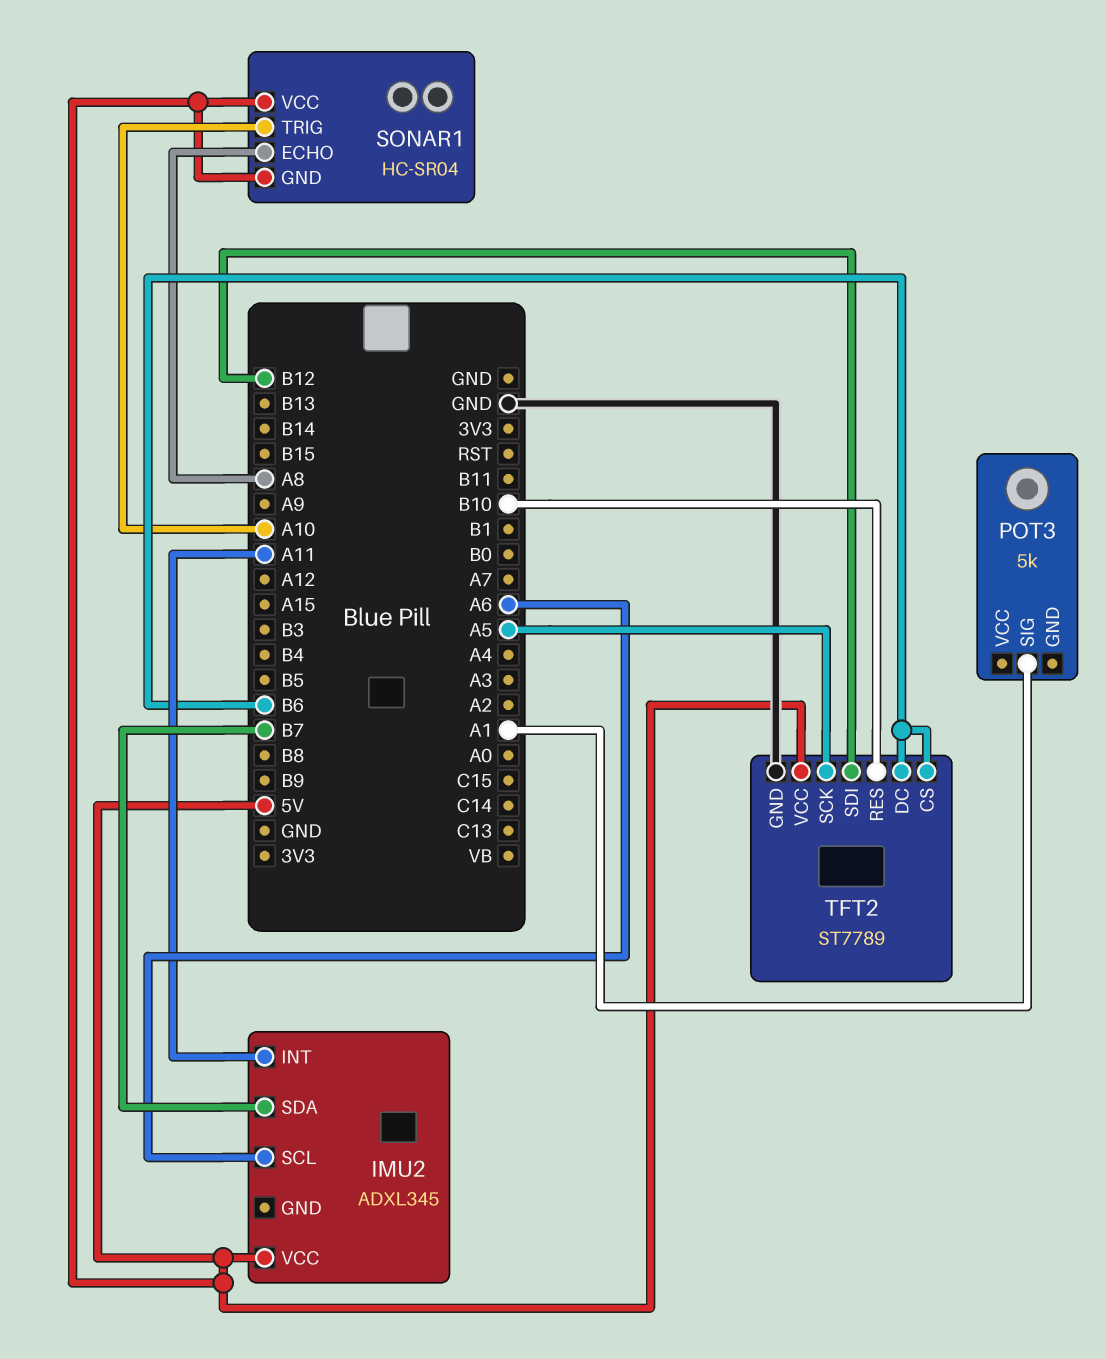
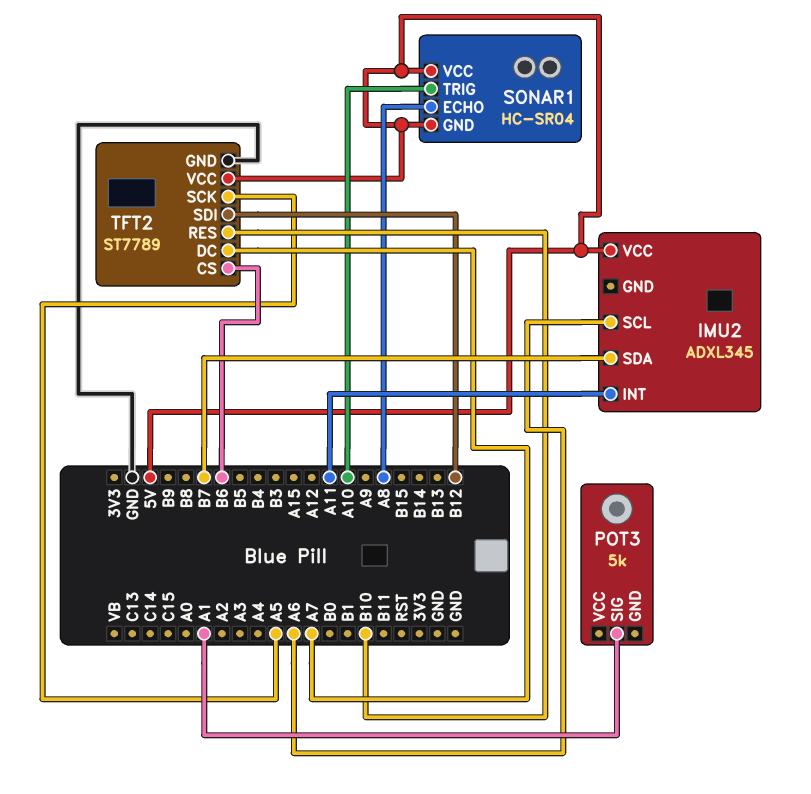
TFT2 pin DC: B6 -> A7

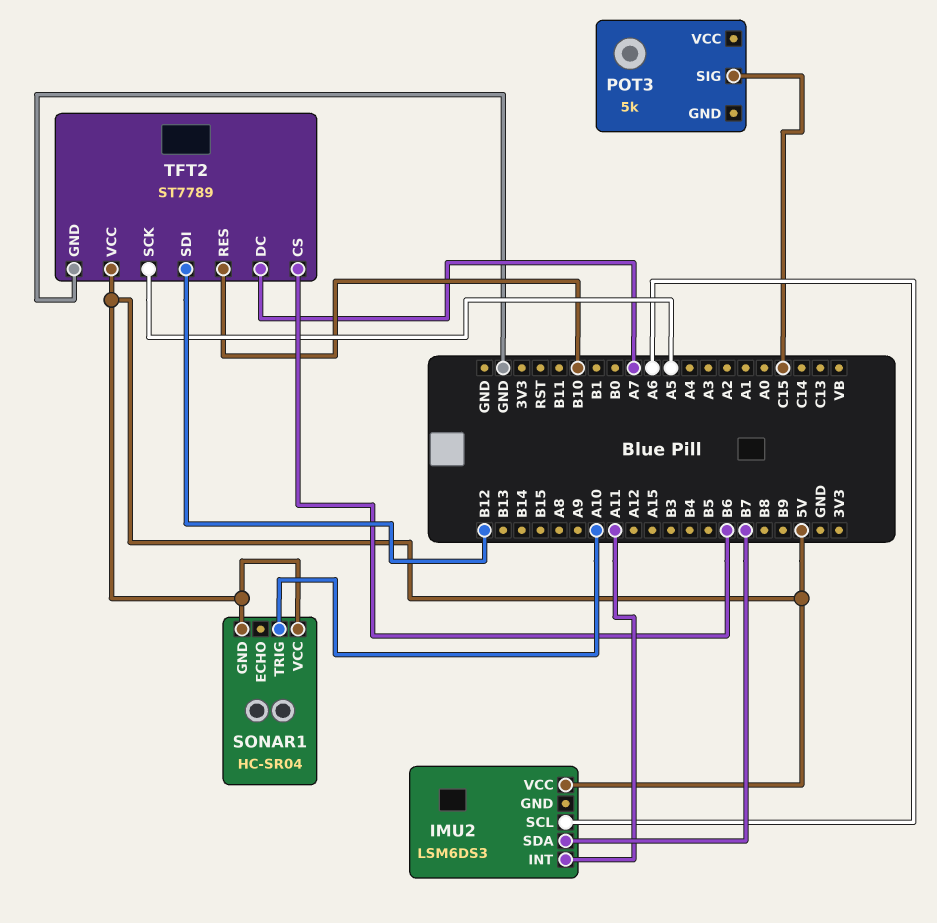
IMU2: ADXL345 -> LSM6DS3
POT3 pin SIG: A1 -> C15
SONAR1 pin ECHO: A8 -> none

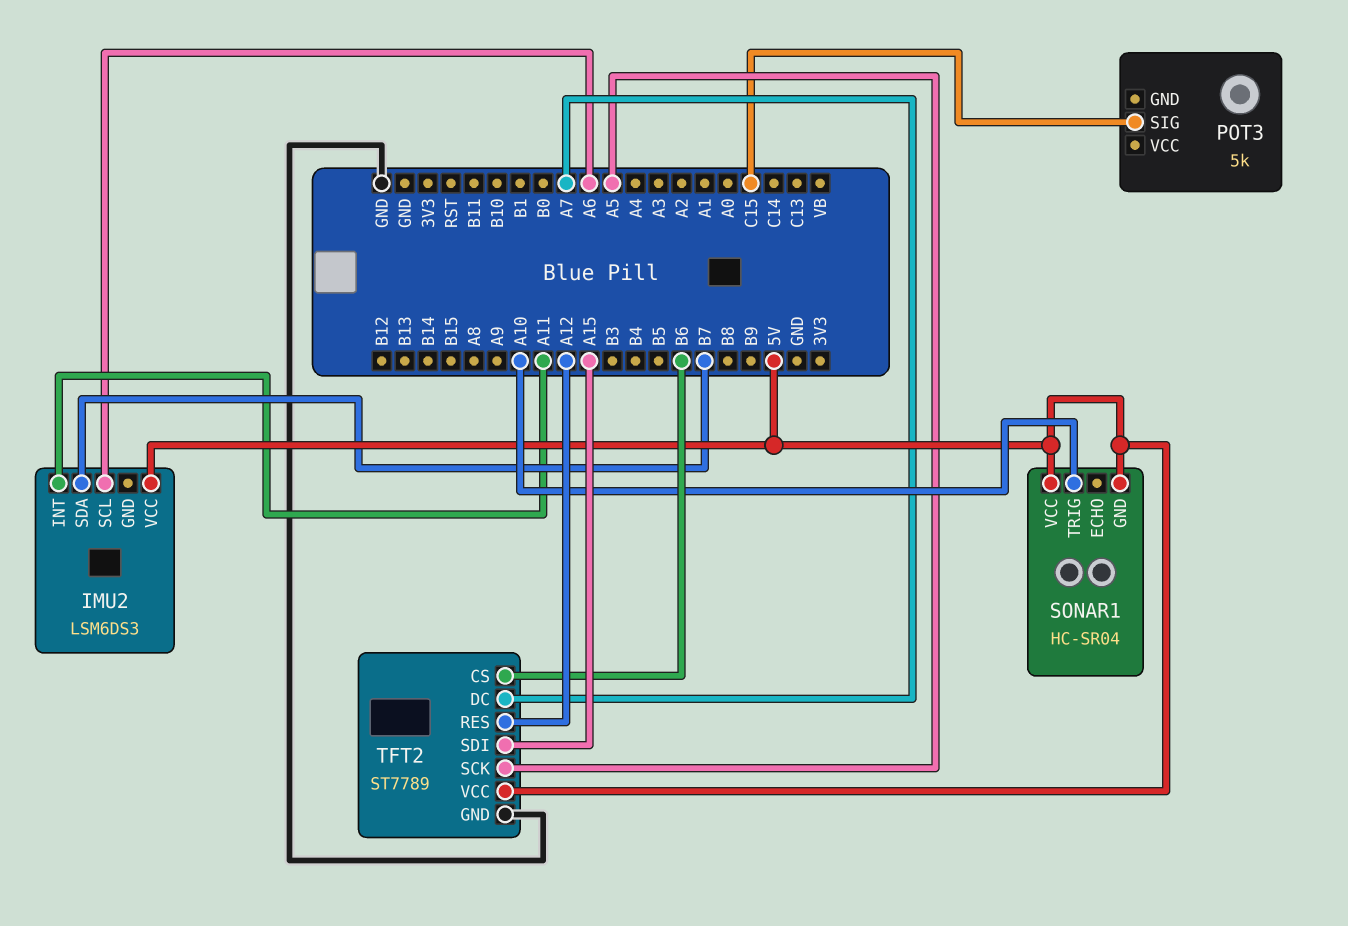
TFT2 pin RES: B10 -> A12
TFT2 pin SDI: B12 -> A15

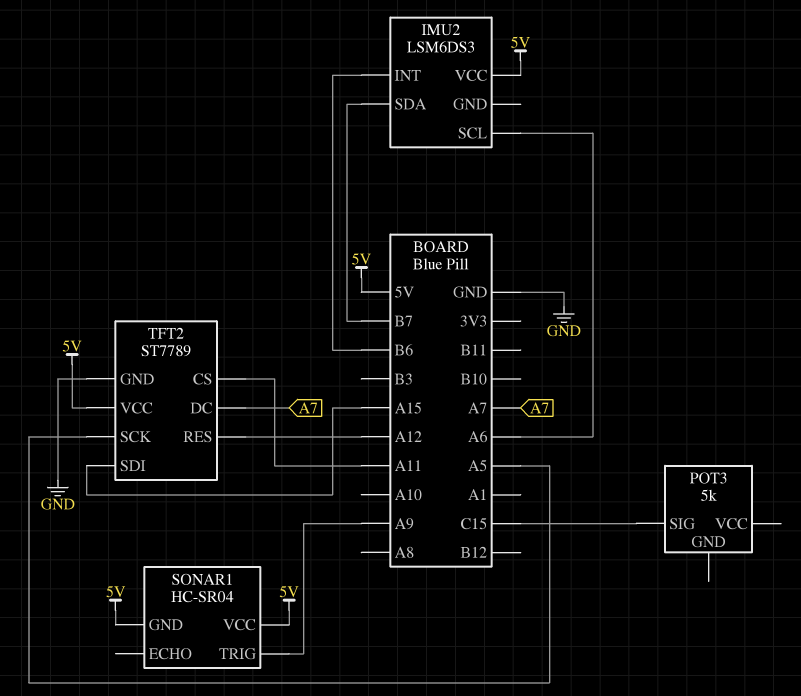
IMU2 pin INT: A11 -> B6
SONAR1 pin TRIG: A10 -> A9
TFT2 pin CS: B6 -> A11

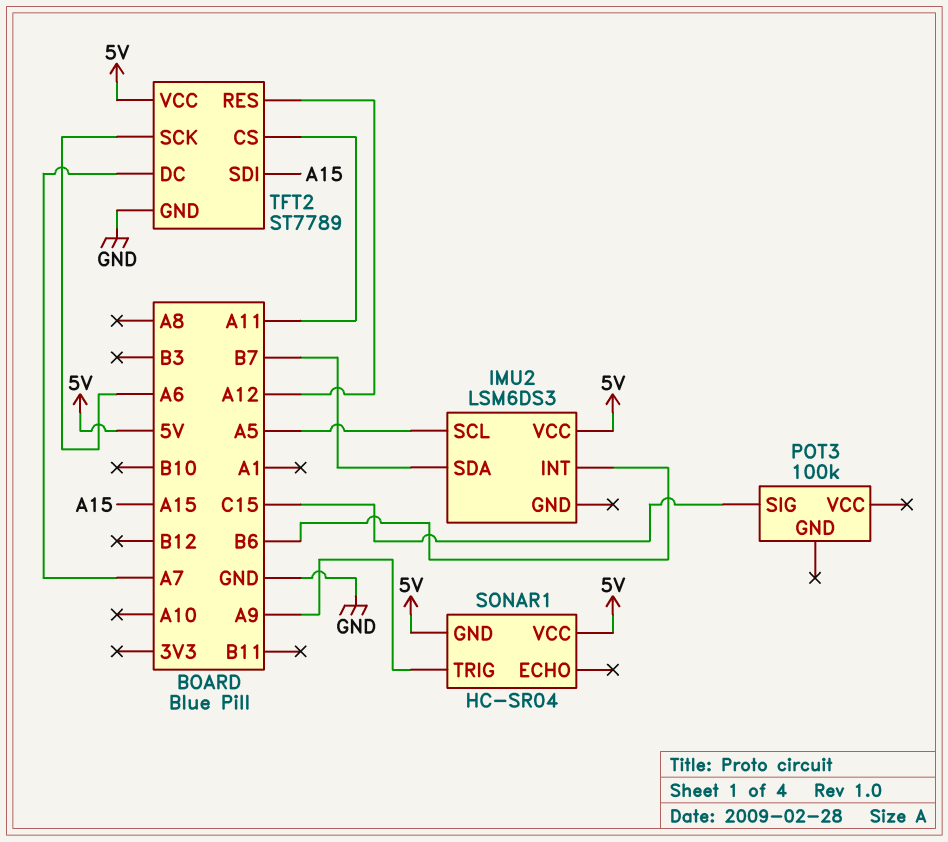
IMU2 pin SCL: A6 -> A5
POT3: 5k -> 100k
TFT2 pin SCK: A5 -> A6

